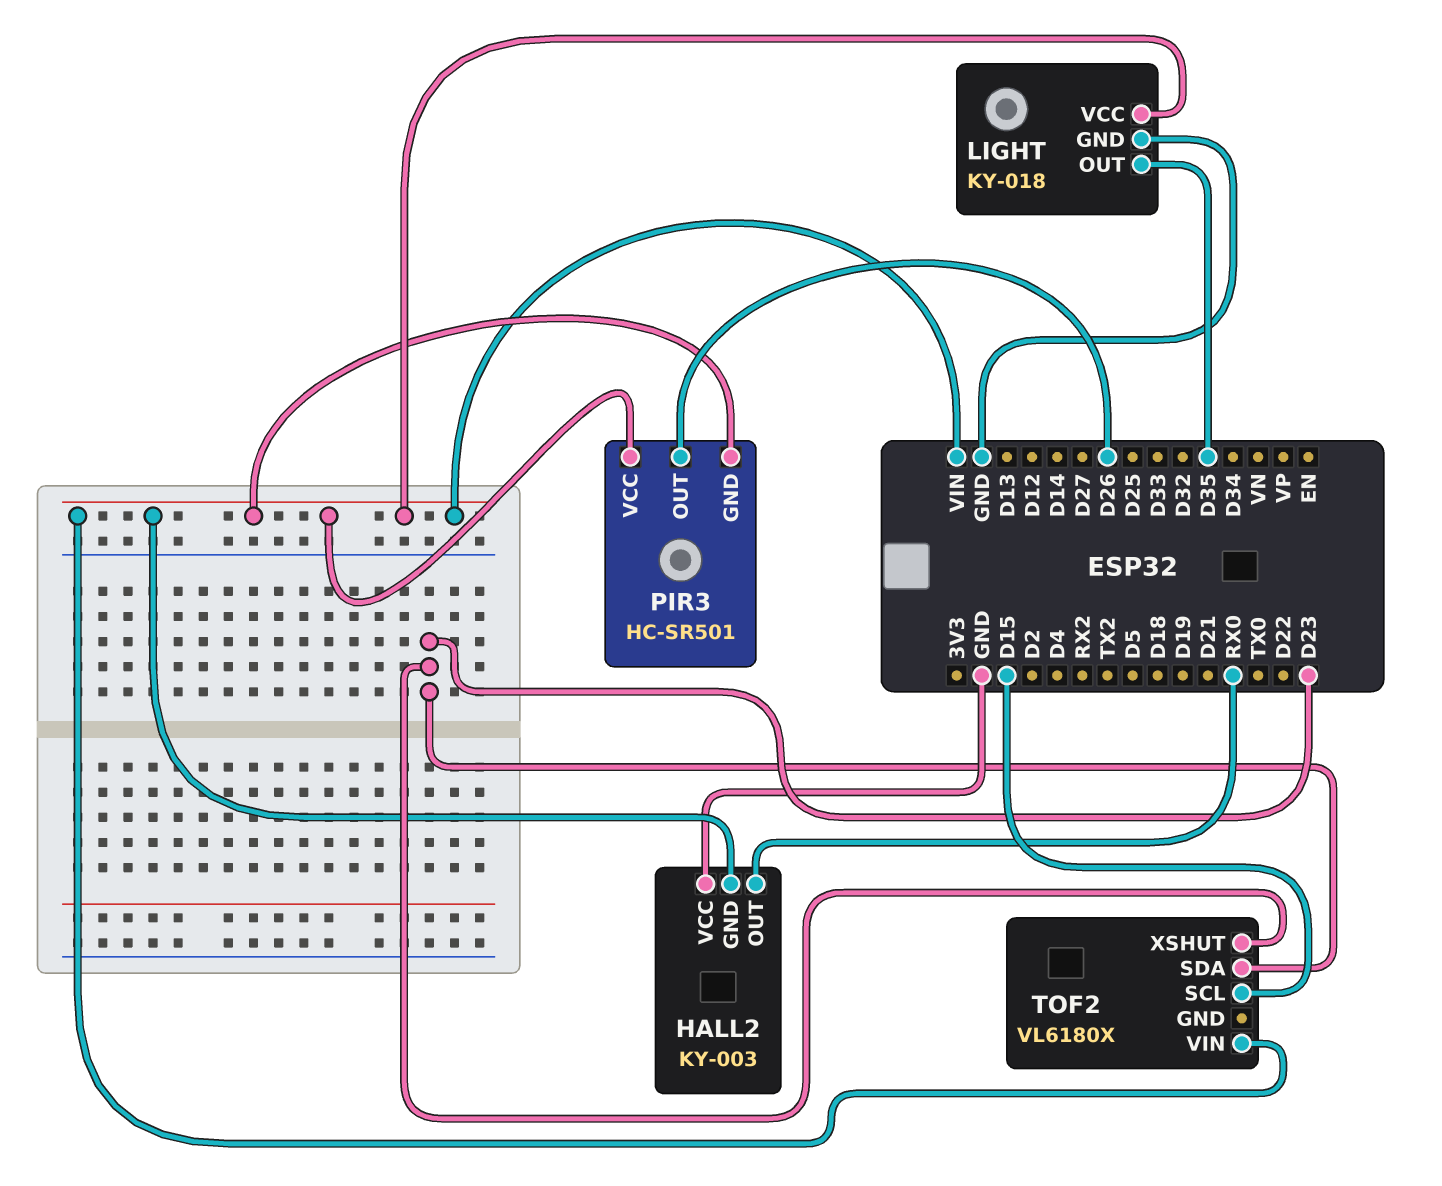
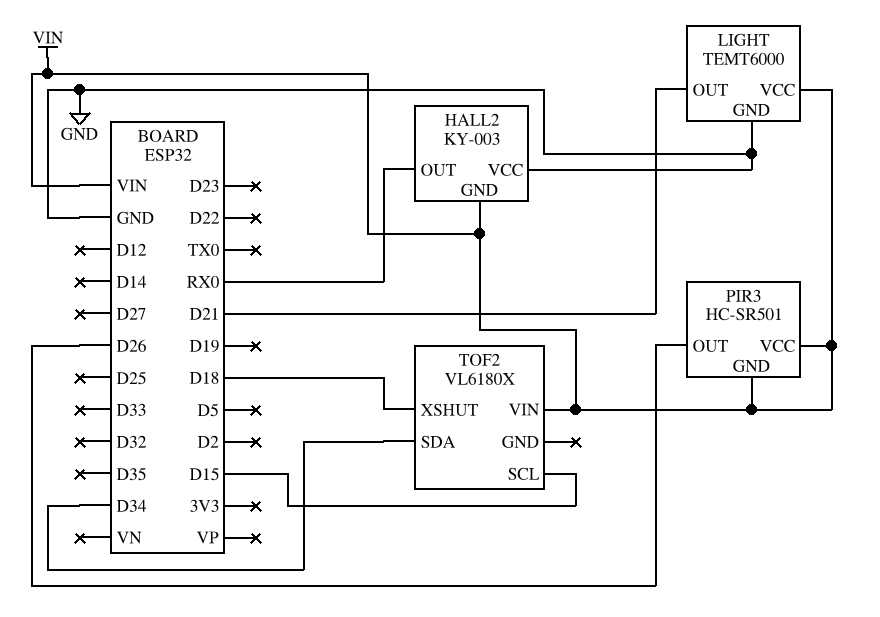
LIGHT: KY-018 -> TEMT6000
LIGHT pin OUT: D35 -> D21
TOF2 pin SDA: D23 -> D34
TOF2 pin XSHUT: D23 -> D18

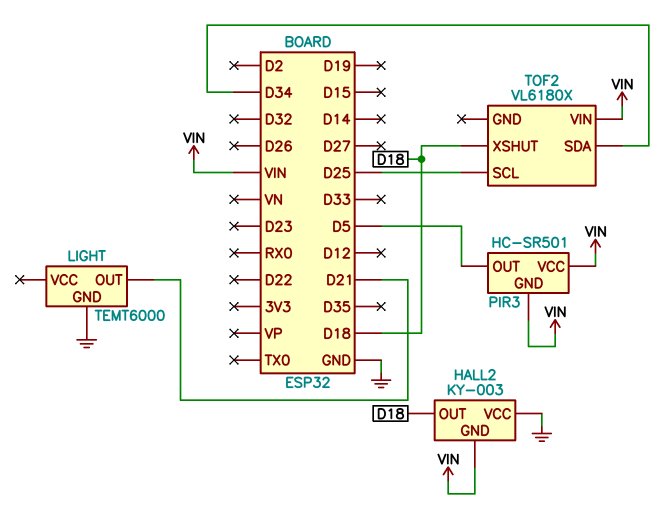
HALL2 pin OUT: RX0 -> D18
LIGHT pin VCC: VIN -> none
PIR3 pin OUT: D26 -> D5
TOF2 pin SCL: D15 -> D25

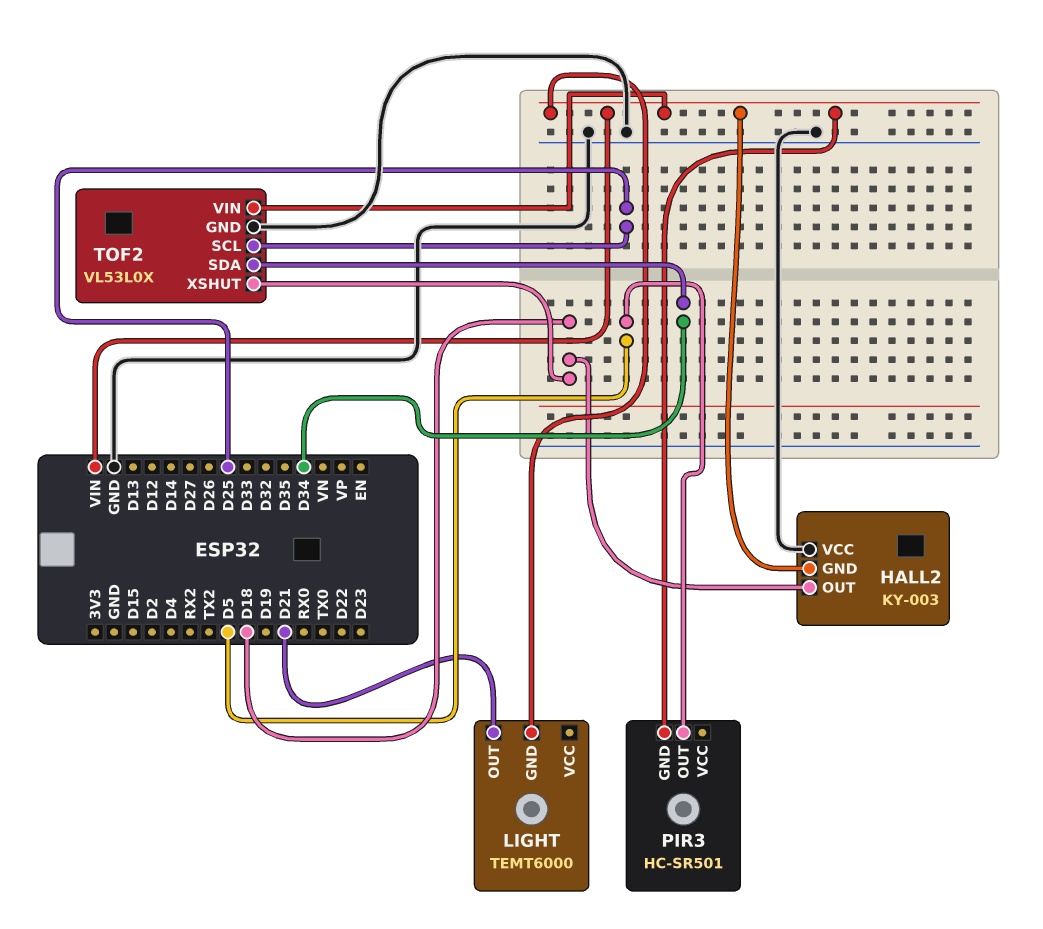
LIGHT pin GND: GND -> VIN
PIR3 pin VCC: VIN -> none
TOF2: VL6180X -> VL53L0X
TOF2 pin GND: none -> GND

